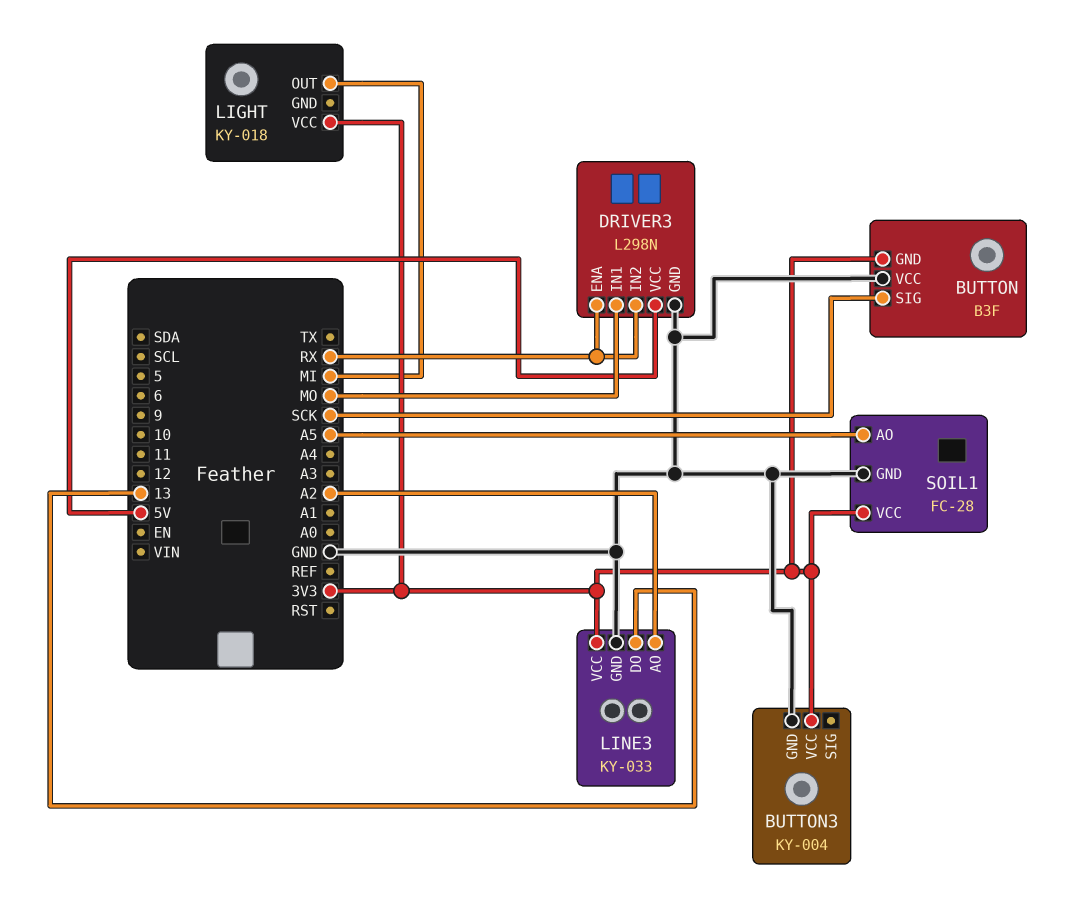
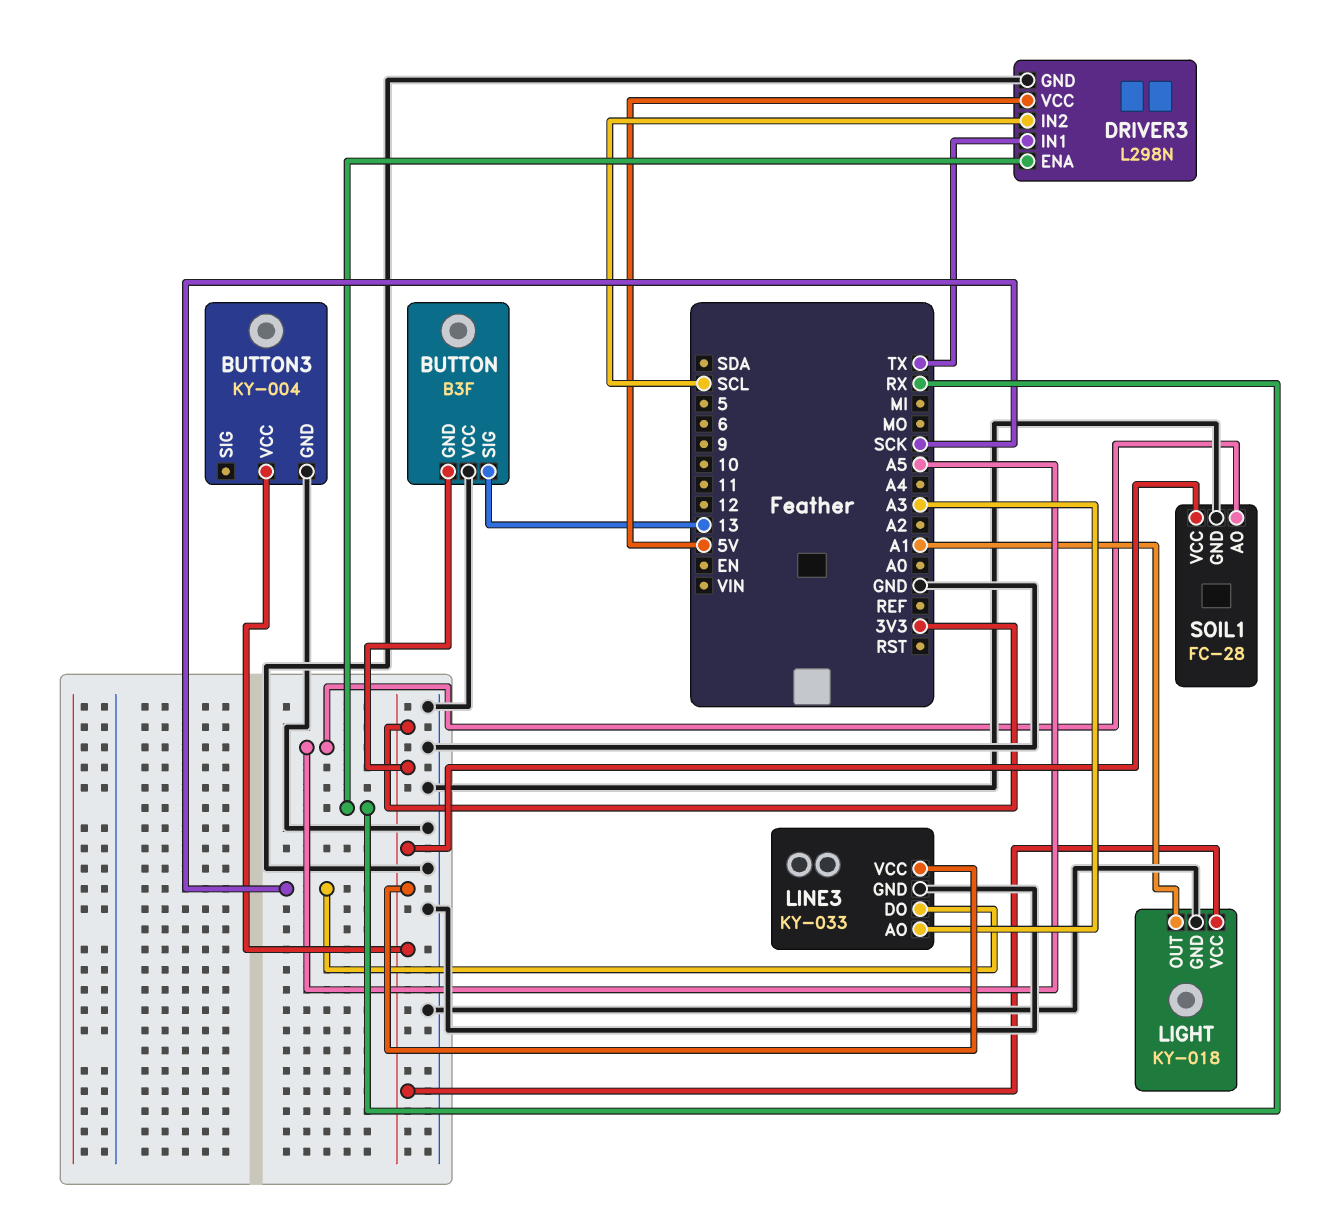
BUTTON pin SIG: SCK -> 13
DRIVER3 pin IN1: MO -> TX
DRIVER3 pin IN2: RX -> SCL
LIGHT pin GND: none -> GND
LIGHT pin OUT: MI -> A1
LINE3 pin AO: A2 -> A3
LINE3 pin DO: 13 -> SCK

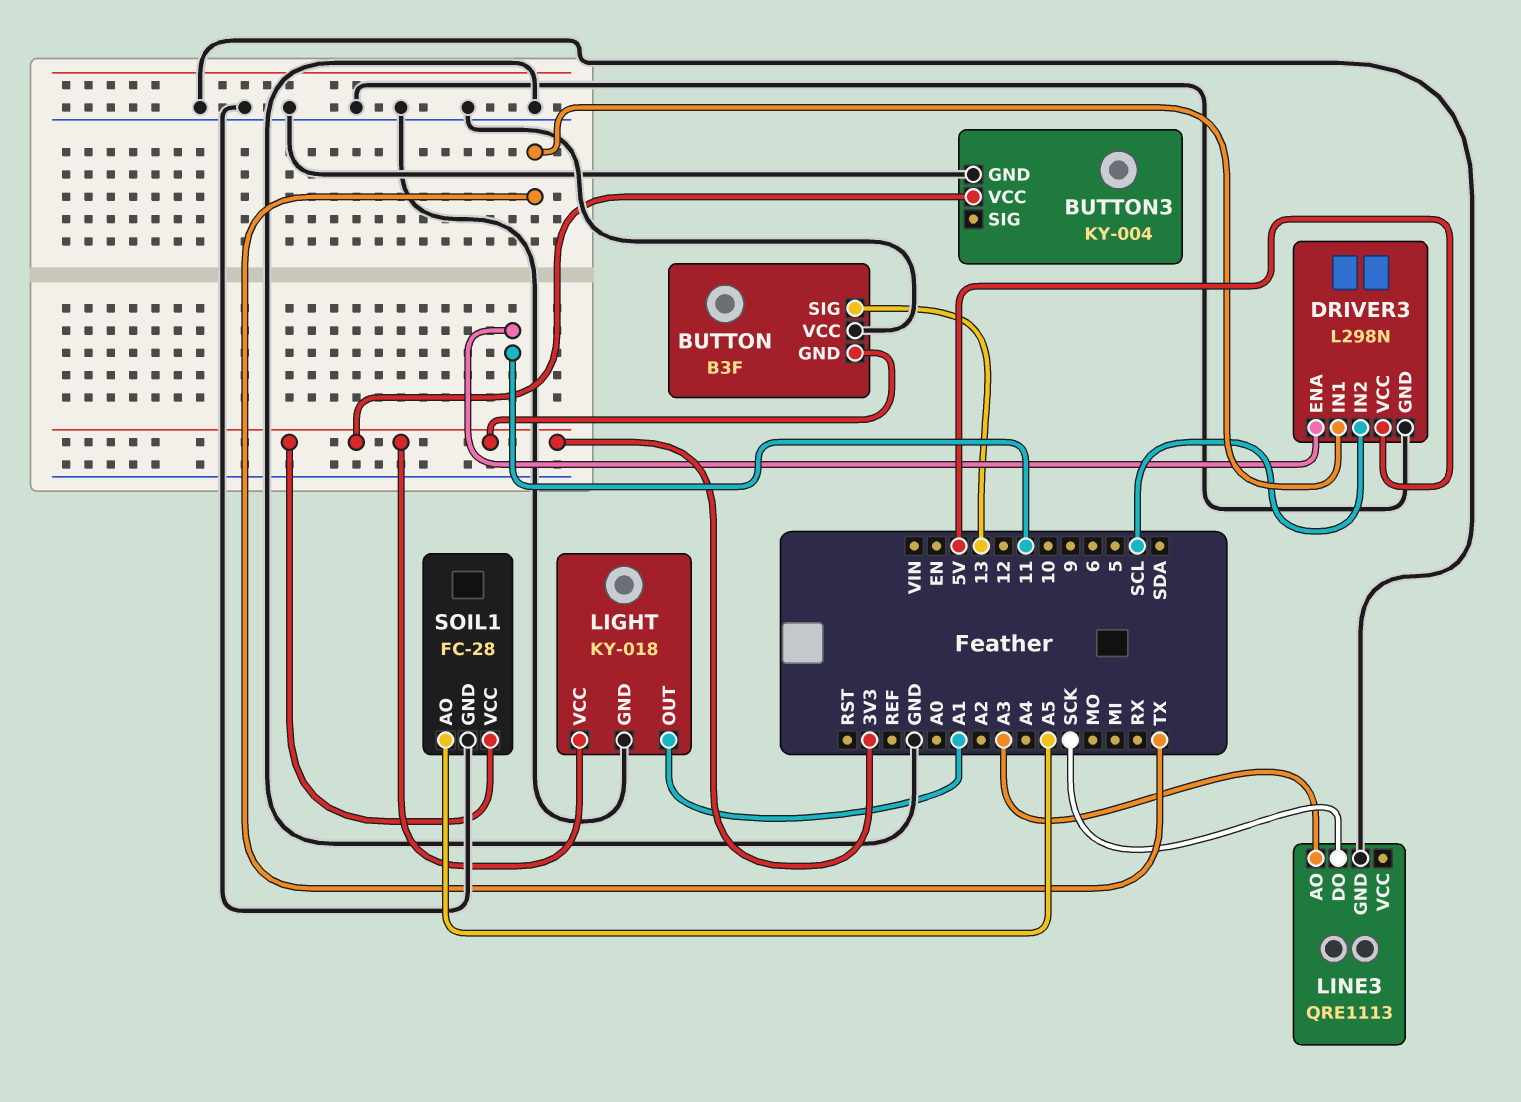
DRIVER3 pin ENA: RX -> 11
LINE3: KY-033 -> QRE1113
LINE3 pin VCC: 3V3 -> none

